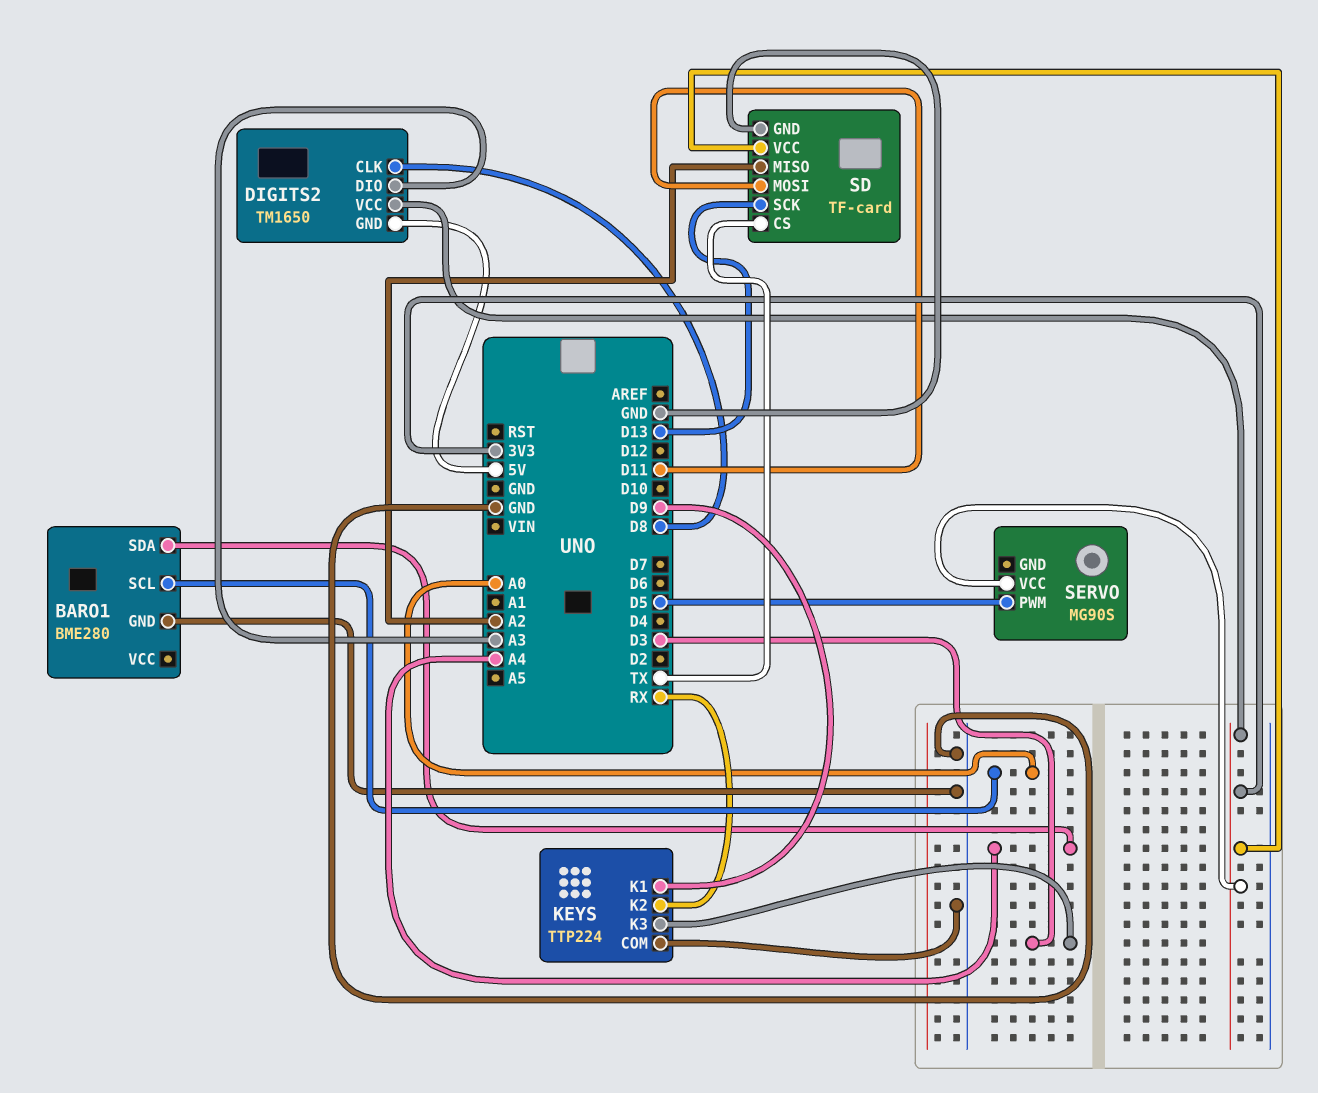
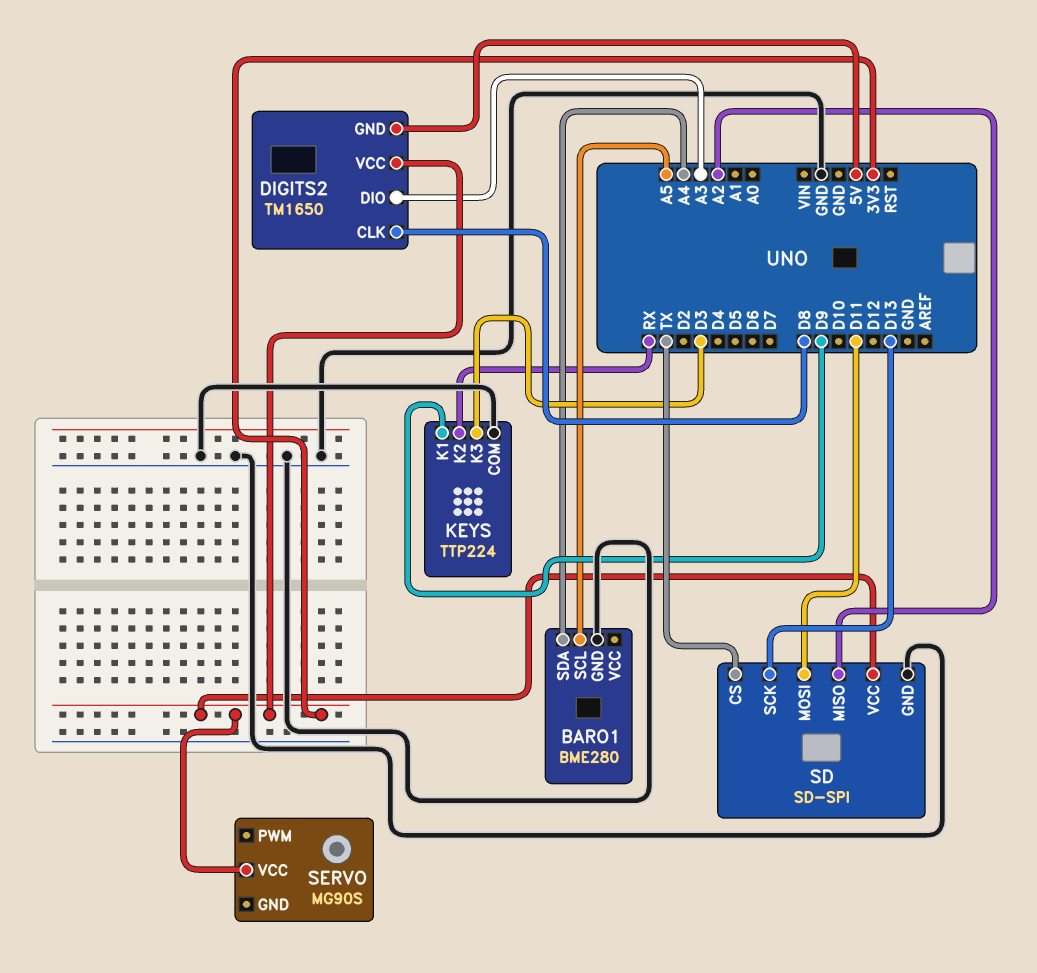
BARO1 pin SCL: A0 -> A5
SD: TF-card -> SD-SPI
SERVO pin PWM: D5 -> none

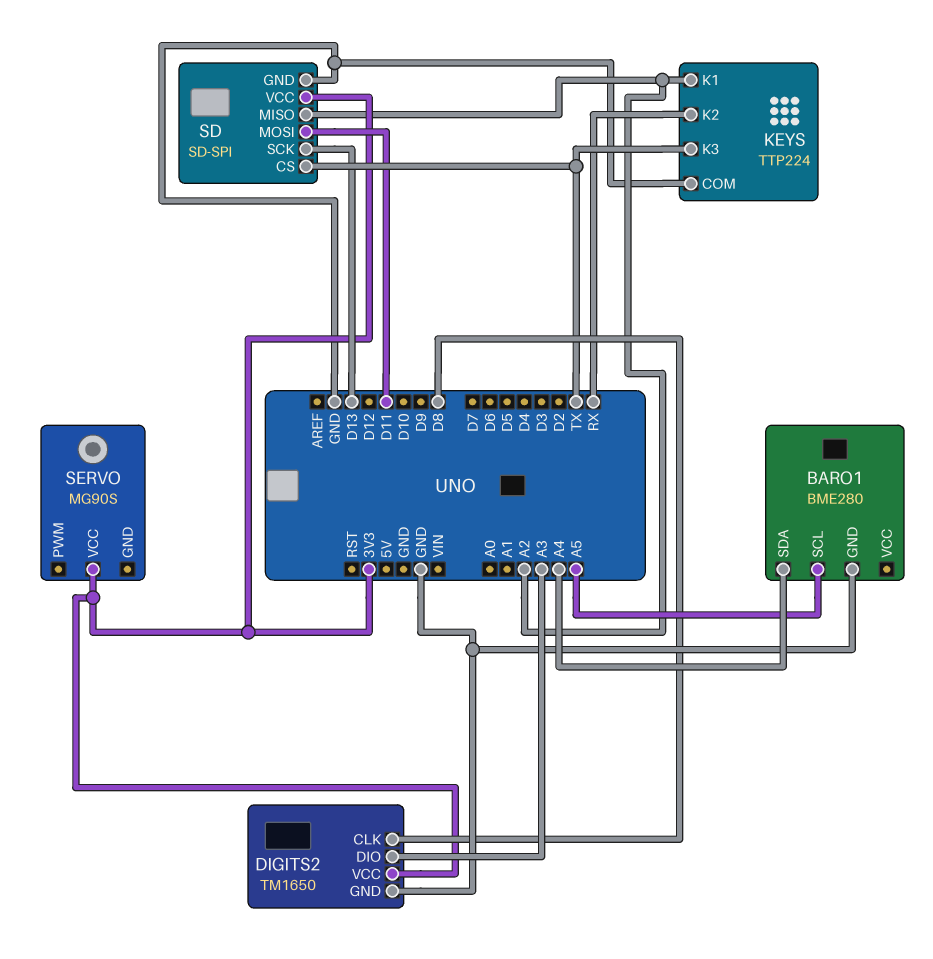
DIGITS2 pin GND: 5V -> GND
KEYS pin K1: D9 -> A2
KEYS pin K3: D3 -> TX

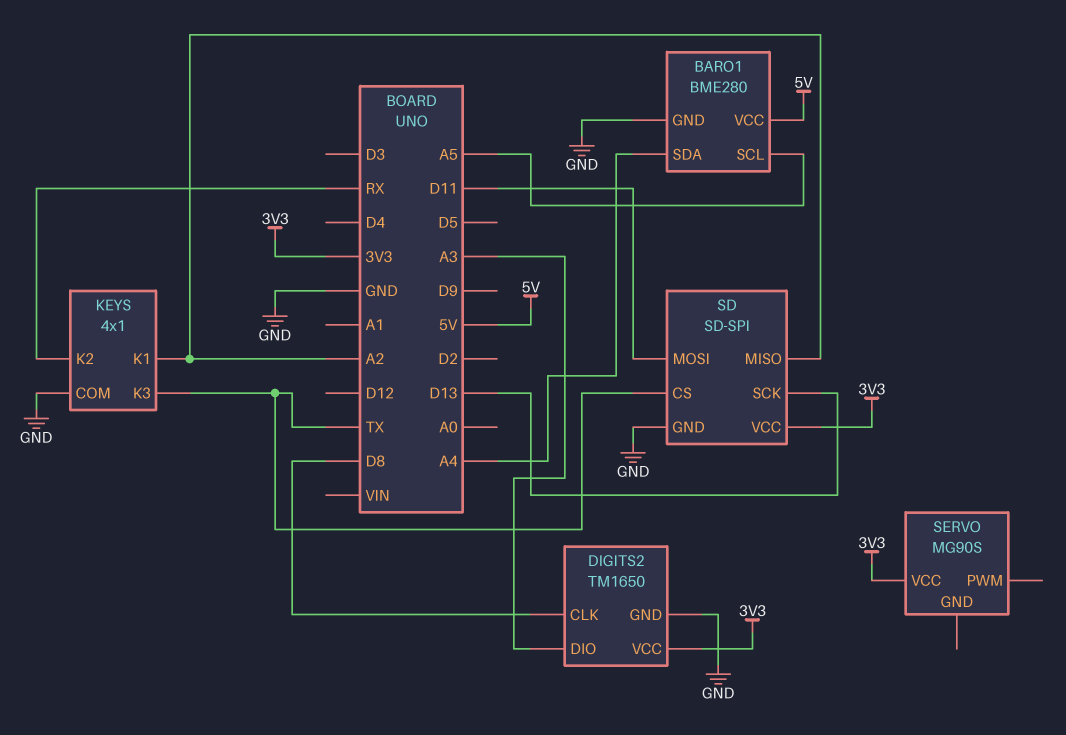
BARO1 pin VCC: none -> 5V
KEYS: TTP224 -> 4x1

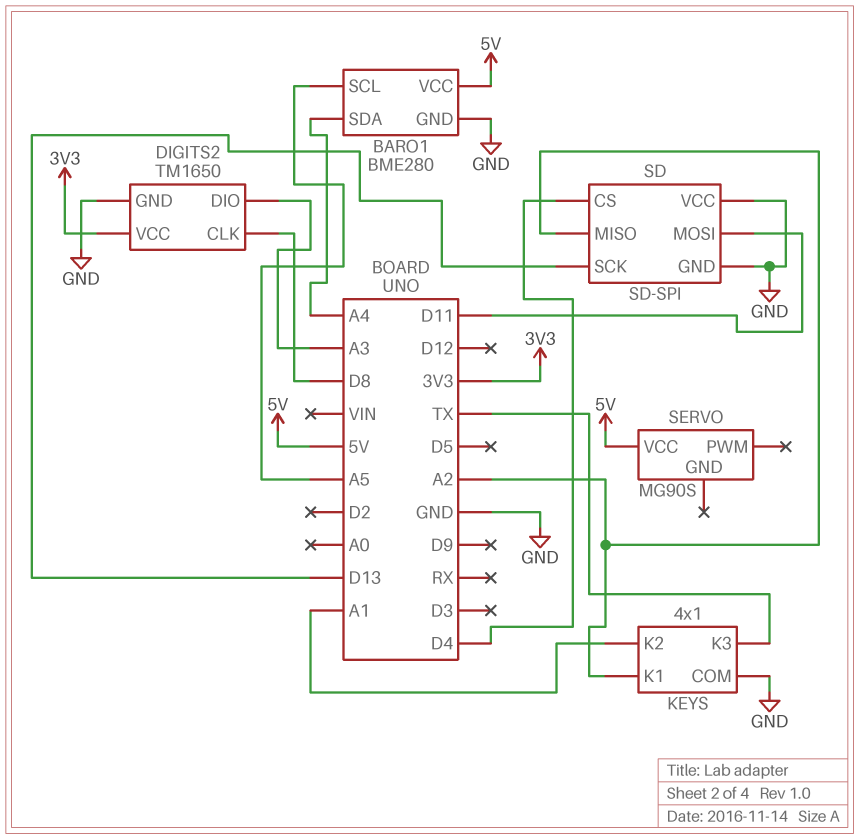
KEYS pin K2: RX -> A1
SD pin CS: TX -> D4
SD pin VCC: 3V3 -> GND
SERVO pin VCC: 3V3 -> 5V

